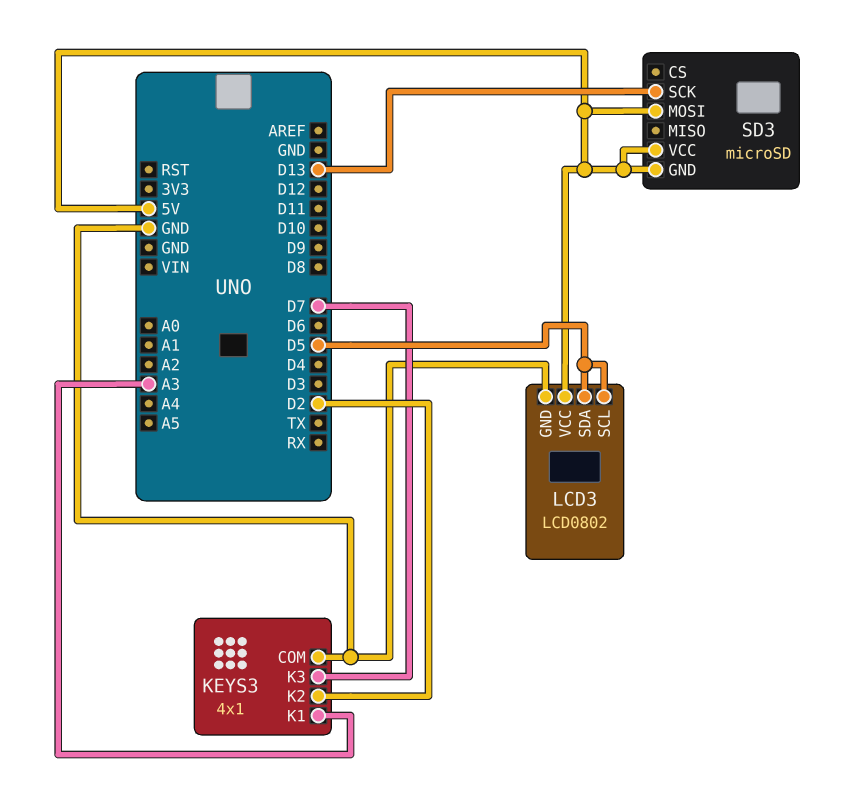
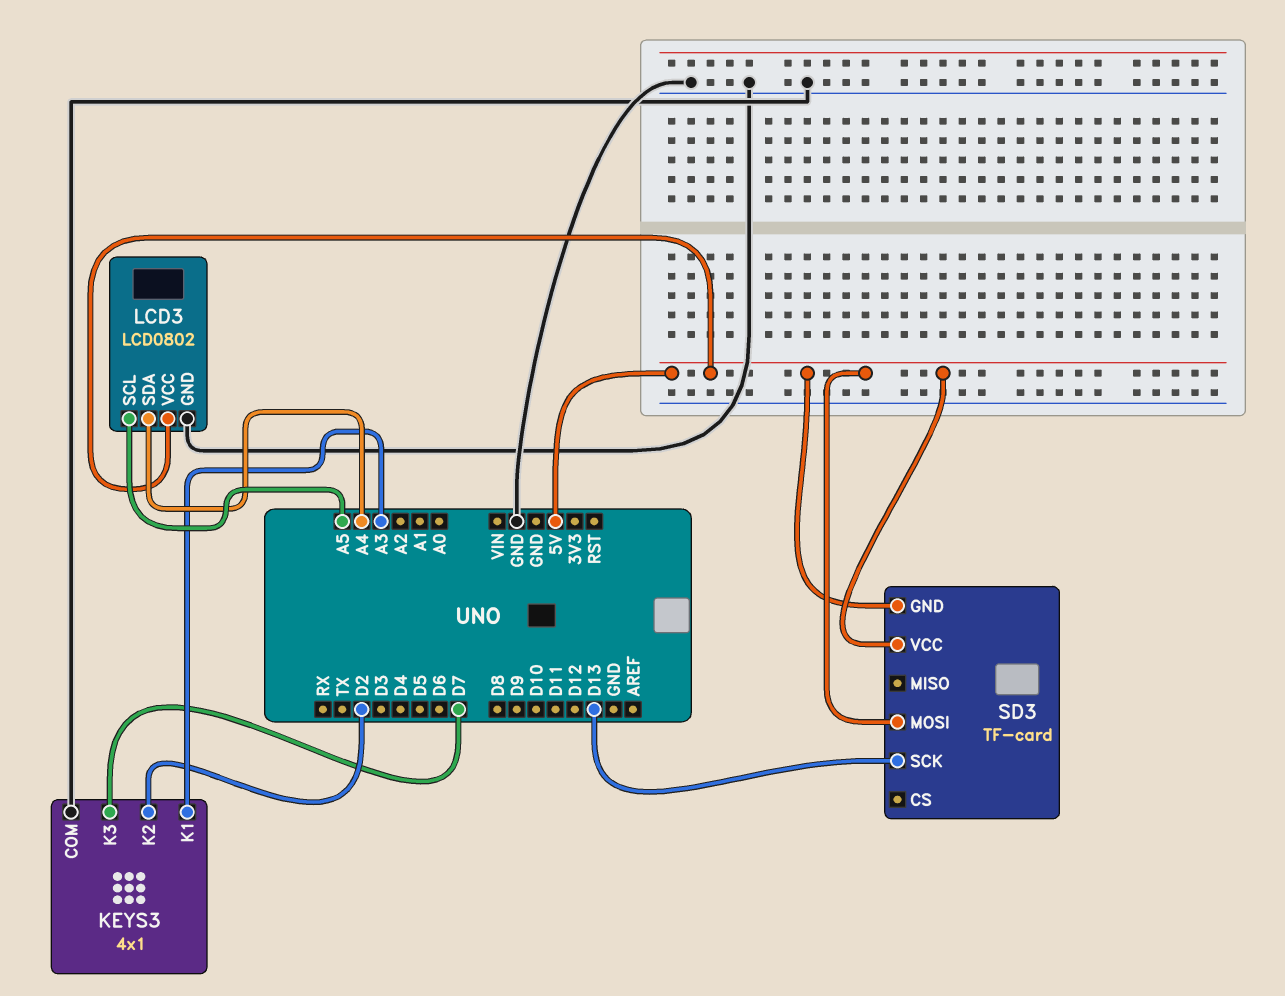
LCD3 pin SCL: D5 -> A5
LCD3 pin SDA: D5 -> A4
SD3: microSD -> TF-card

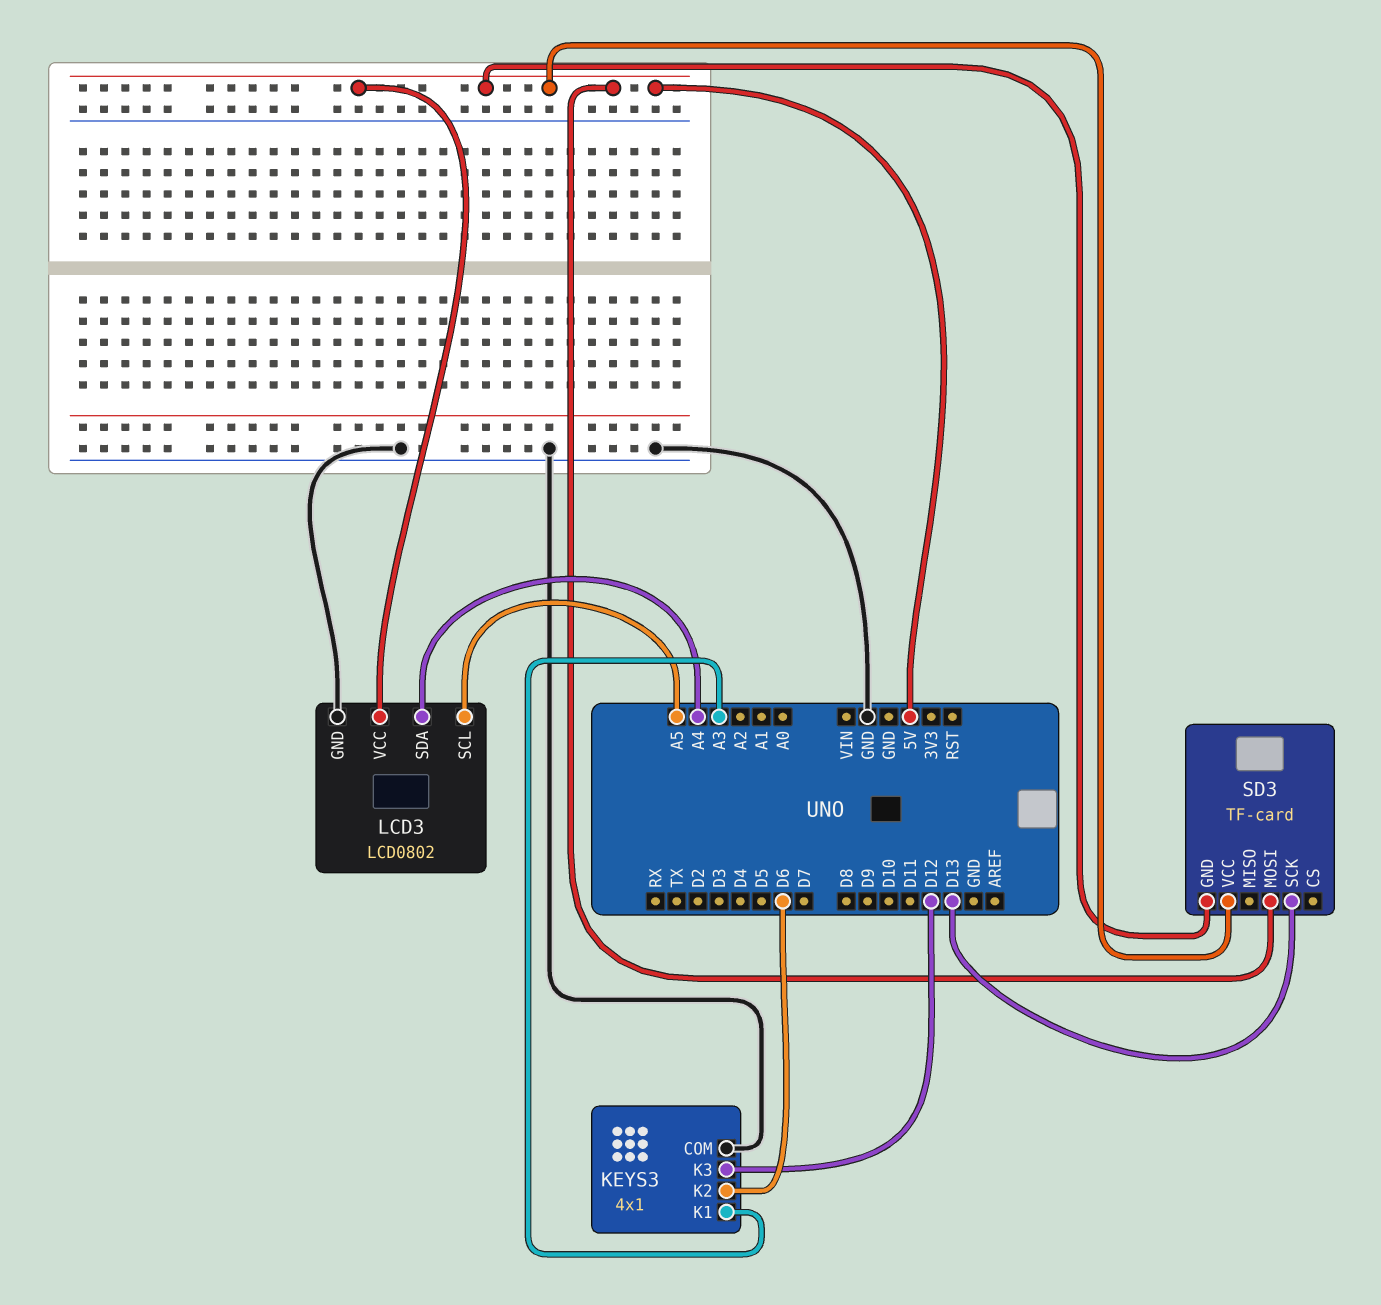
KEYS3 pin K2: D2 -> D6
KEYS3 pin K3: D7 -> D12

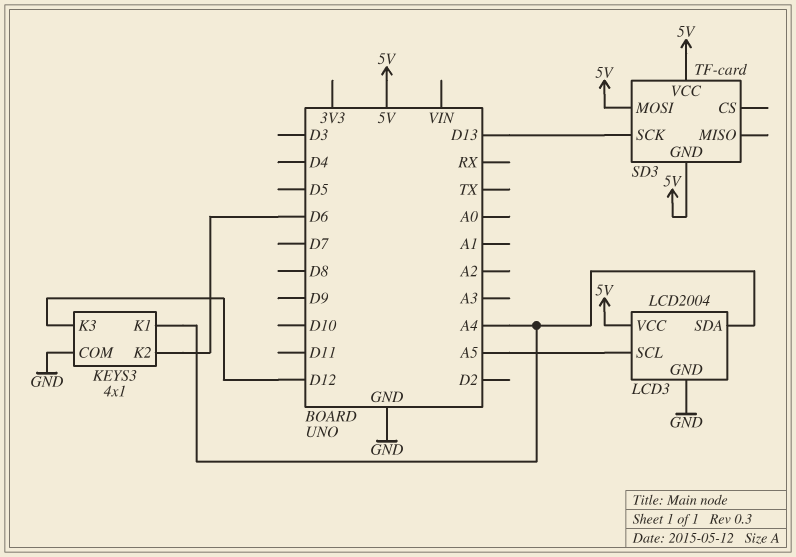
KEYS3 pin K1: A3 -> A4
LCD3: LCD0802 -> LCD2004

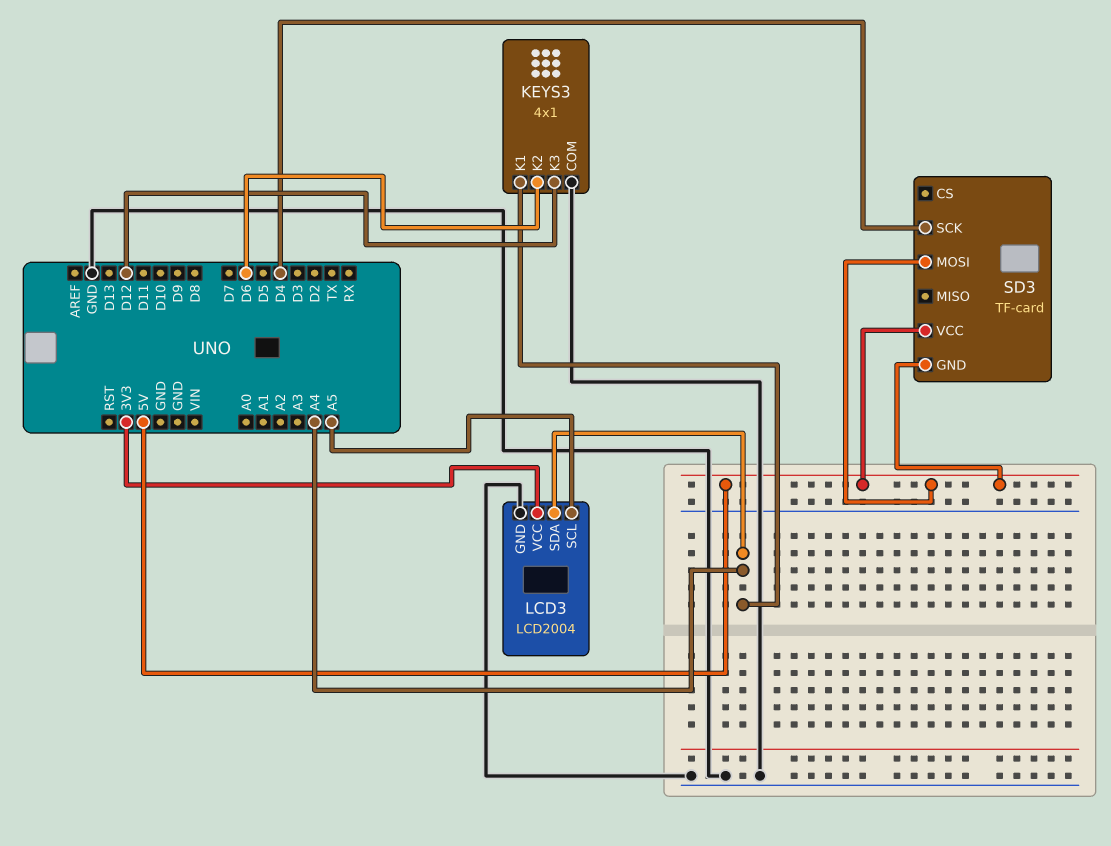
LCD3 pin VCC: 5V -> 3V3
SD3 pin SCK: D13 -> D4

